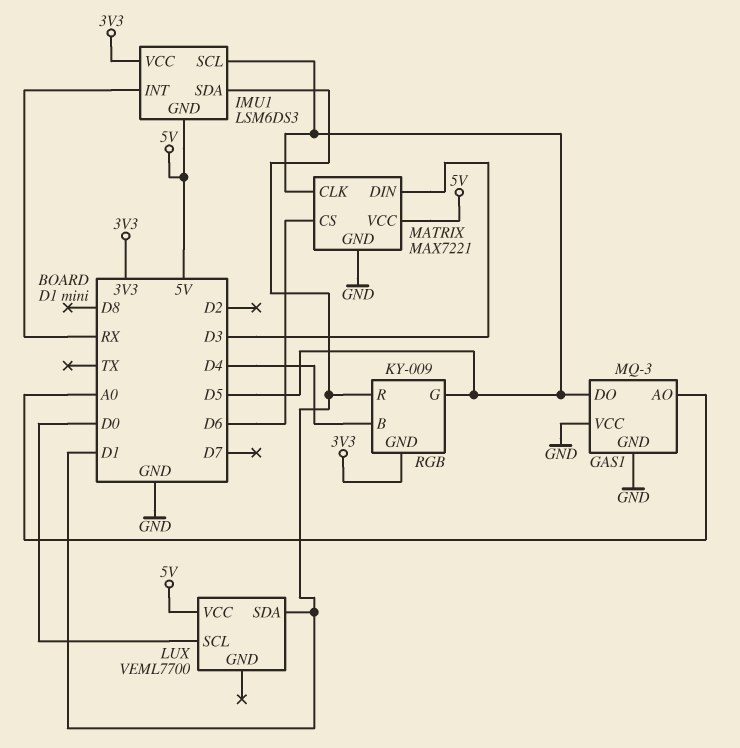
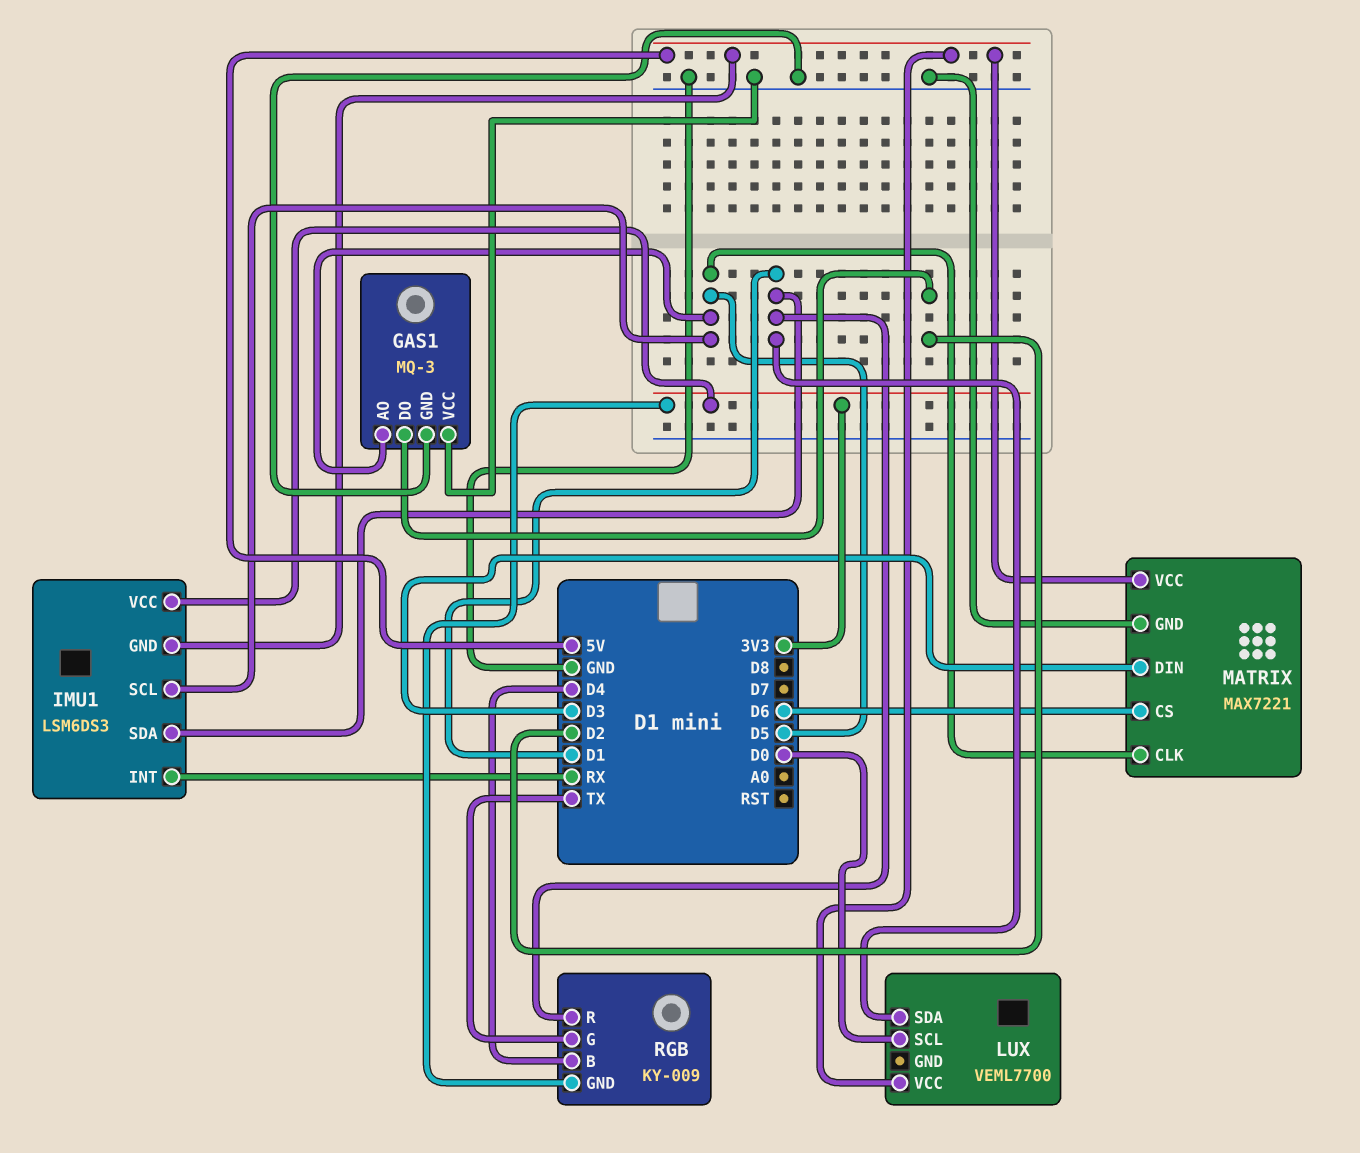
GAS1 pin AO: A0 -> D5
GAS1 pin DO: D5 -> D2
RGB pin G: D5 -> TX

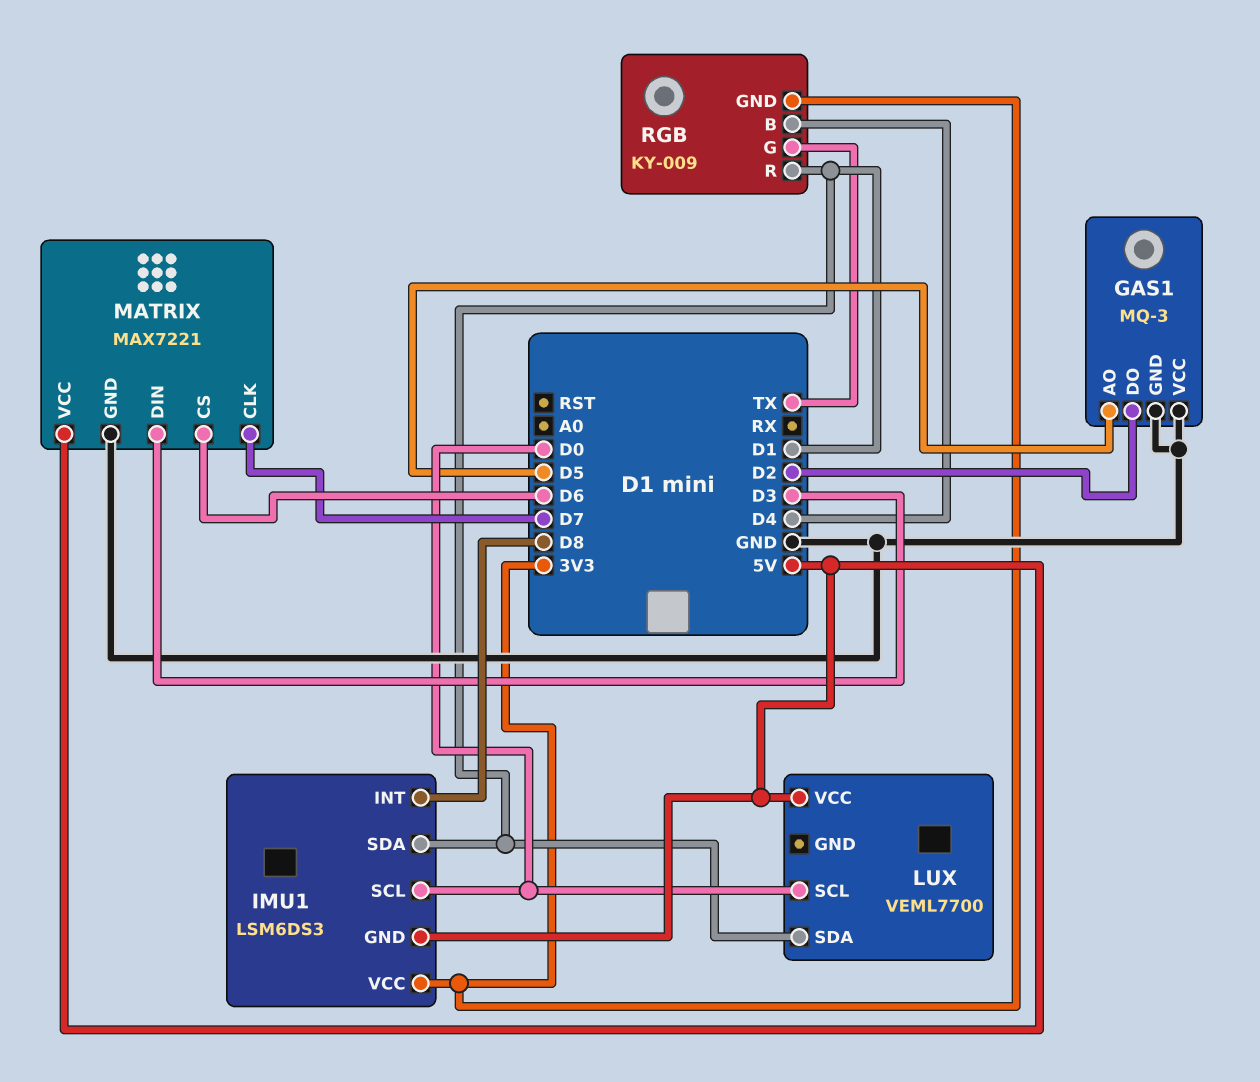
IMU1 pin INT: RX -> D8
IMU1 pin SCL: D5 -> D0
MATRIX pin CLK: D5 -> D7

